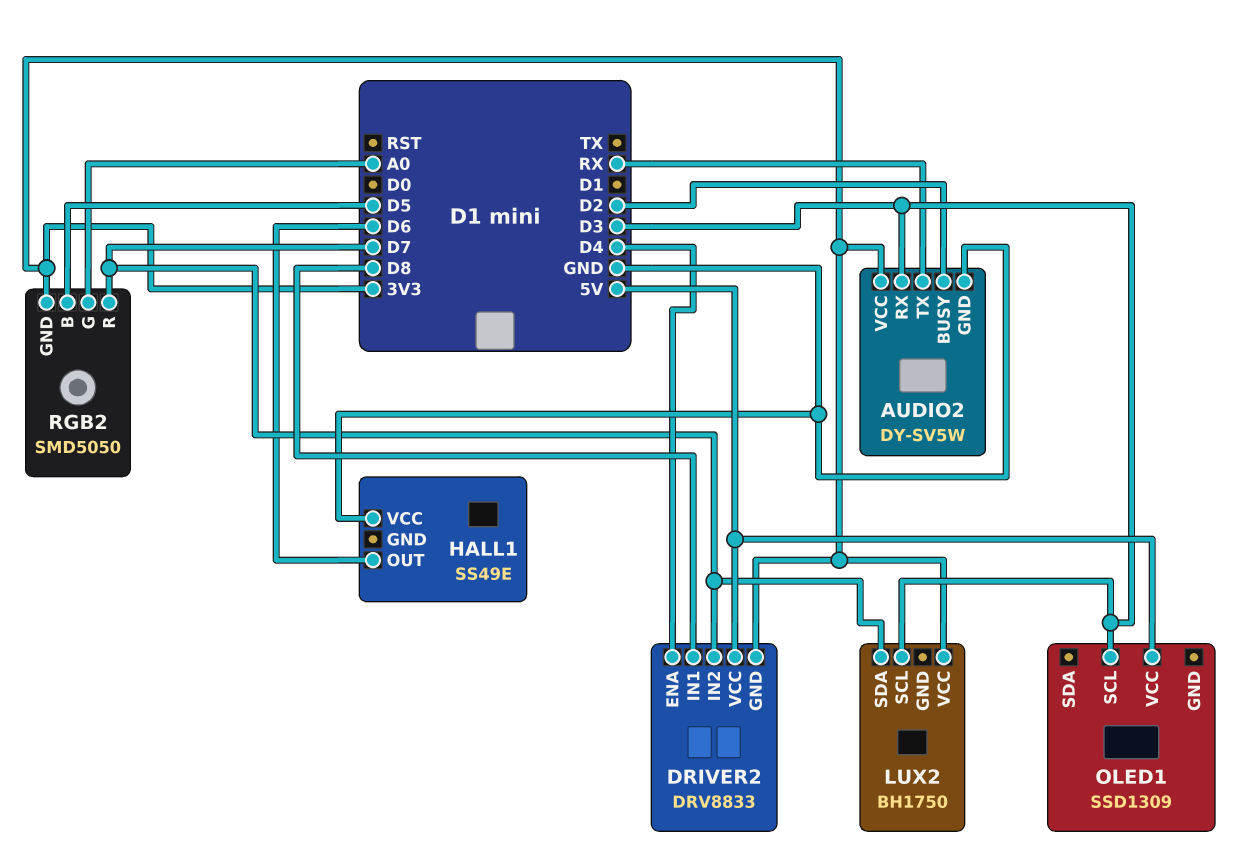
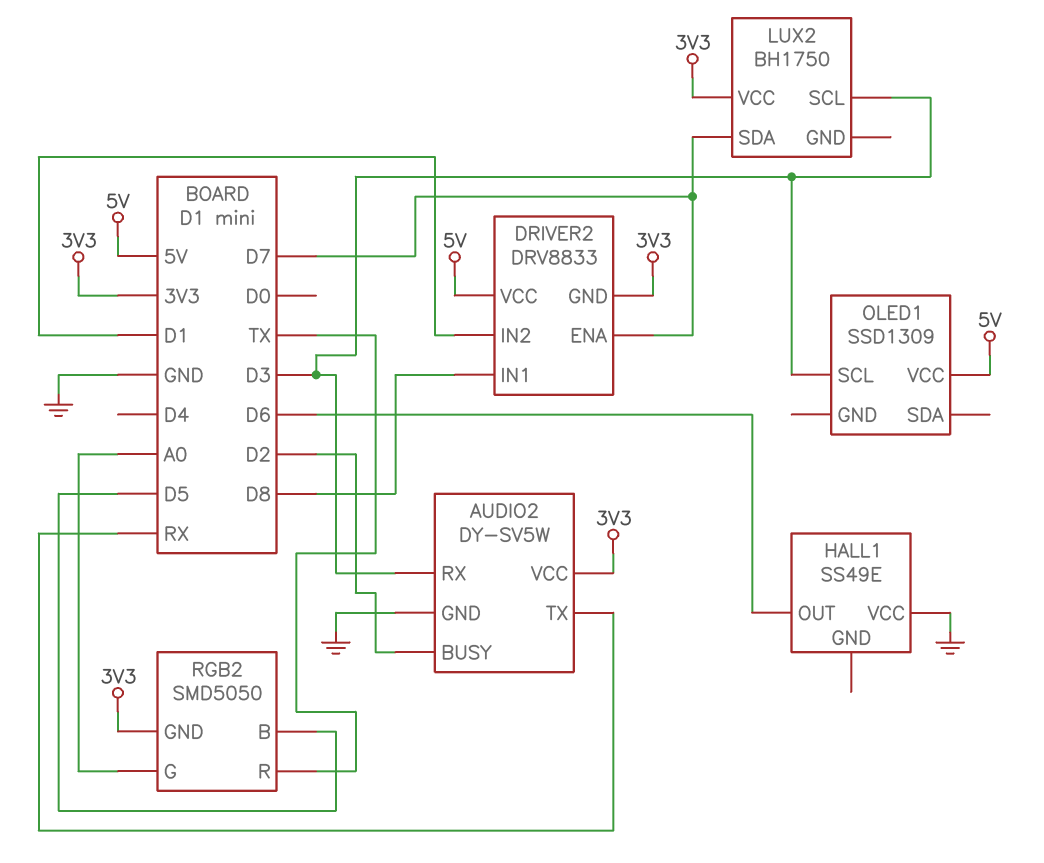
DRIVER2 pin ENA: D4 -> D7
DRIVER2 pin IN2: D7 -> D1
RGB2 pin R: D7 -> TX

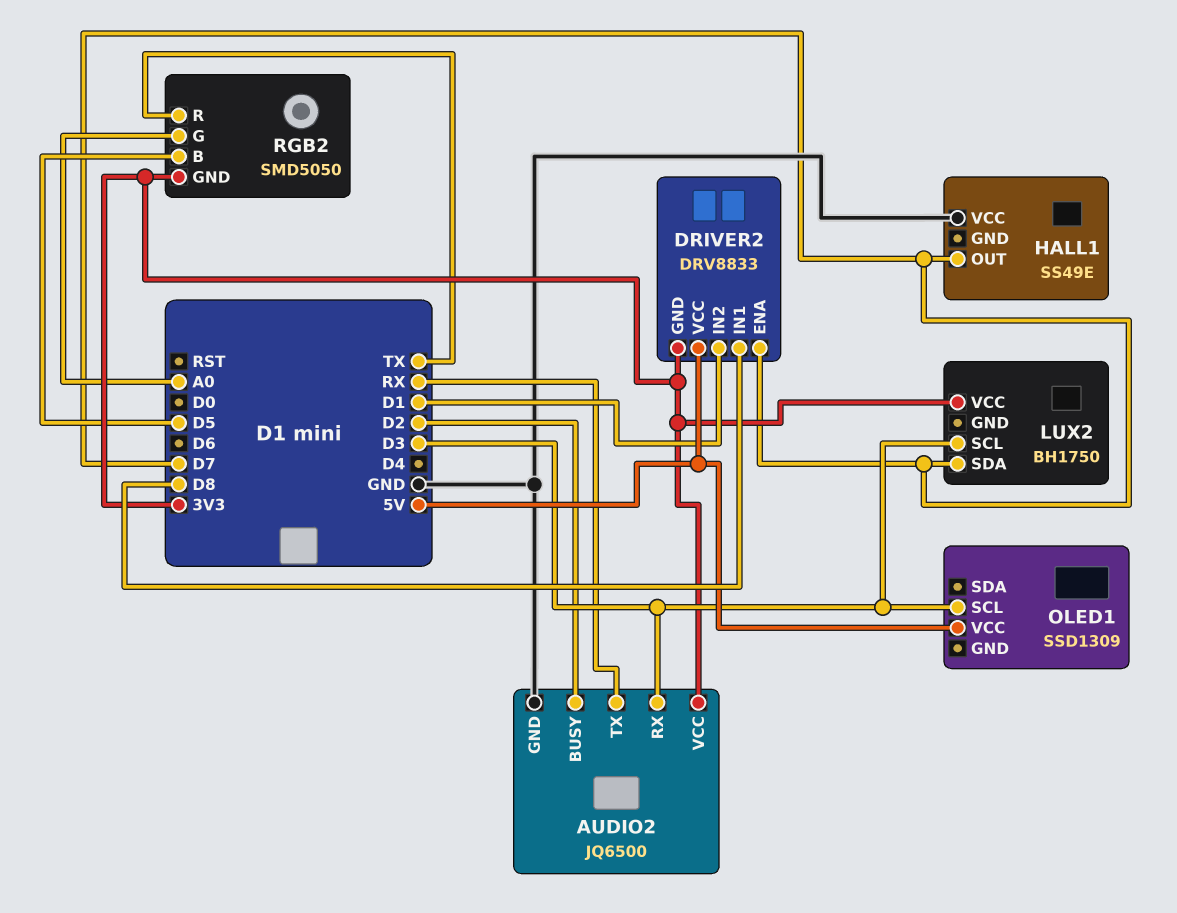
AUDIO2: DY-SV5W -> JQ6500
HALL1 pin OUT: D6 -> D7

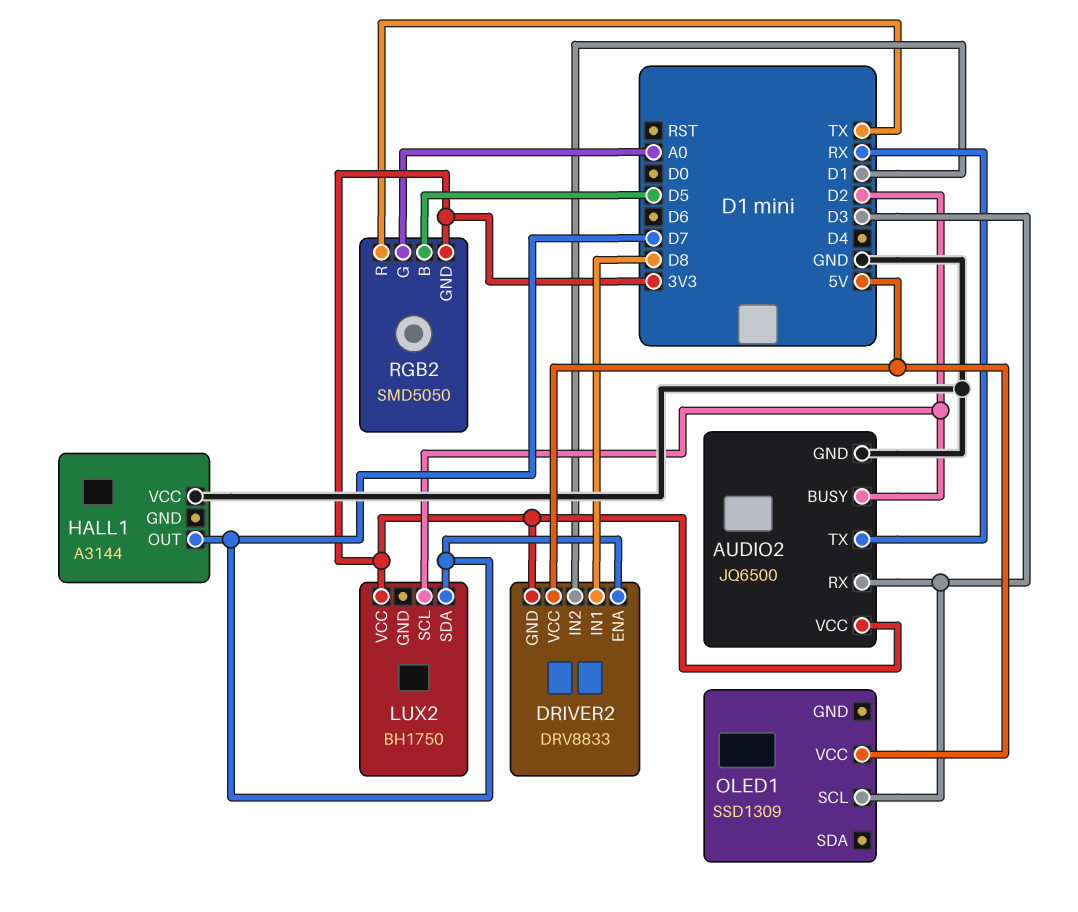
HALL1: SS49E -> A3144
LUX2 pin SCL: D3 -> D2

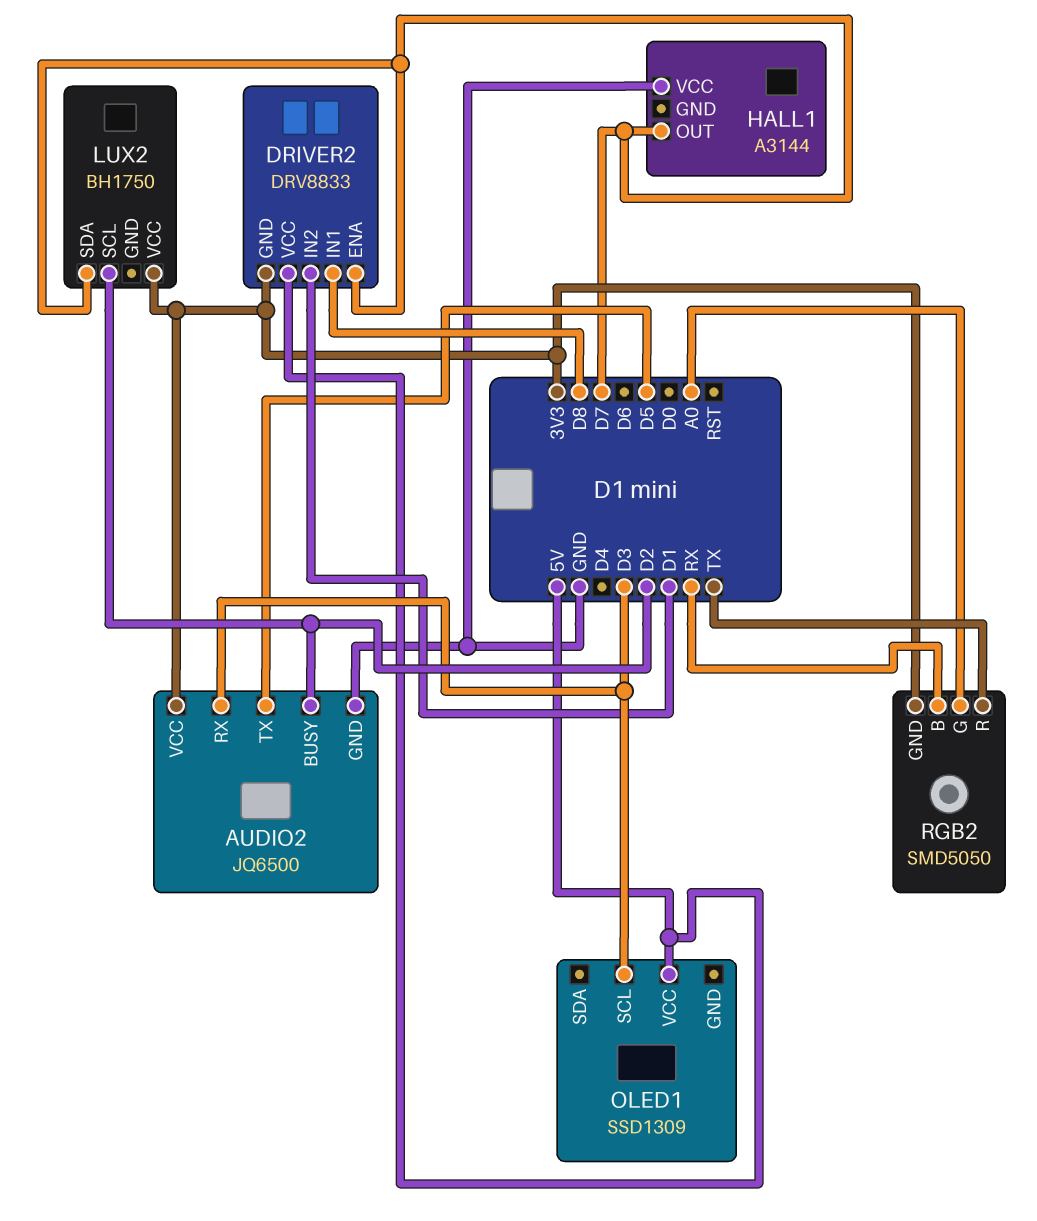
AUDIO2 pin TX: RX -> D5
RGB2 pin B: D5 -> RX

